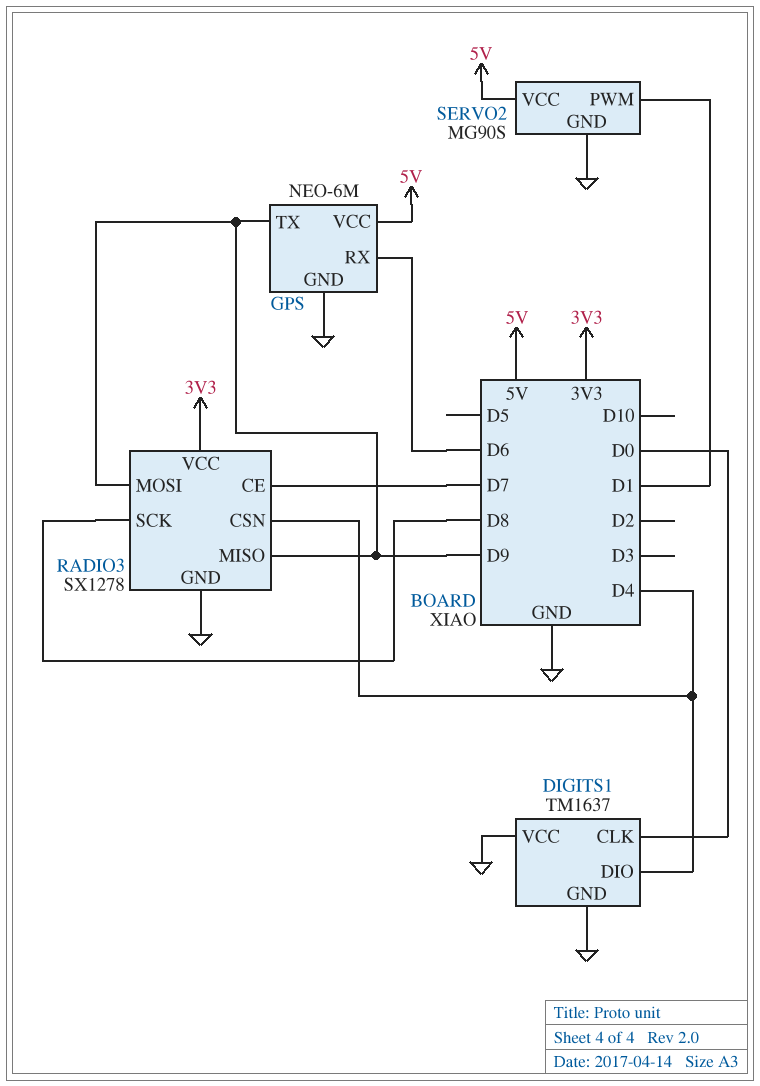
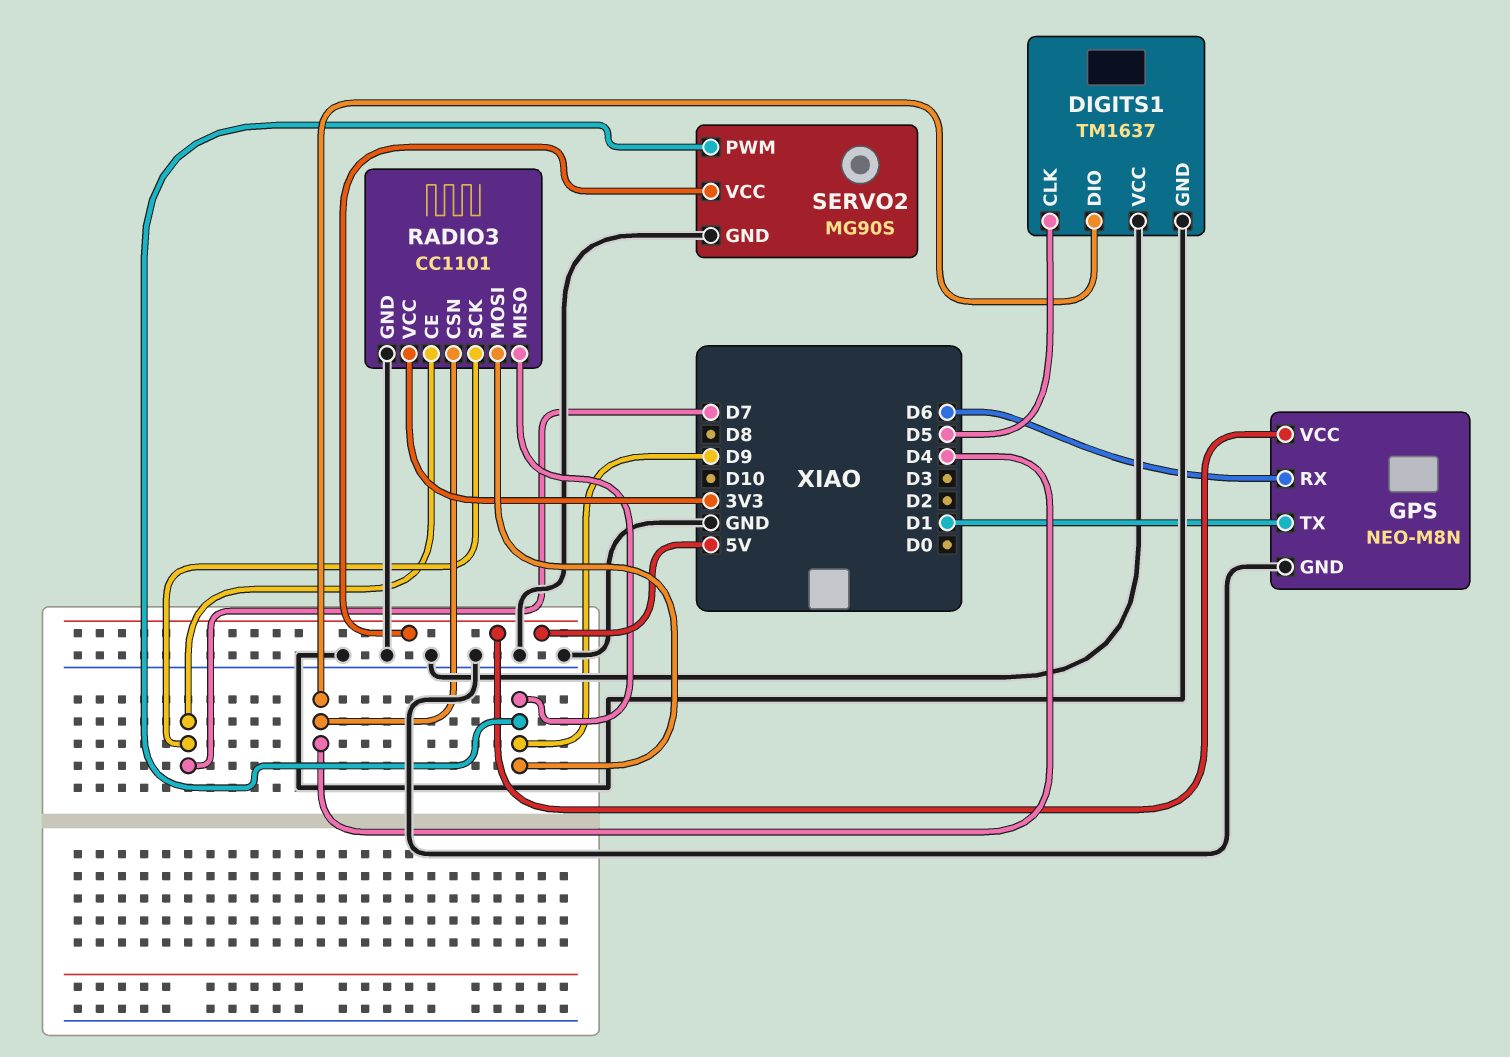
DIGITS1 pin CLK: D0 -> D5
GPS: NEO-6M -> NEO-M8N
GPS pin TX: D9 -> D1
RADIO3: SX1278 -> CC1101
RADIO3 pin SCK: D8 -> D7
SERVO2 pin PWM: D1 -> D9

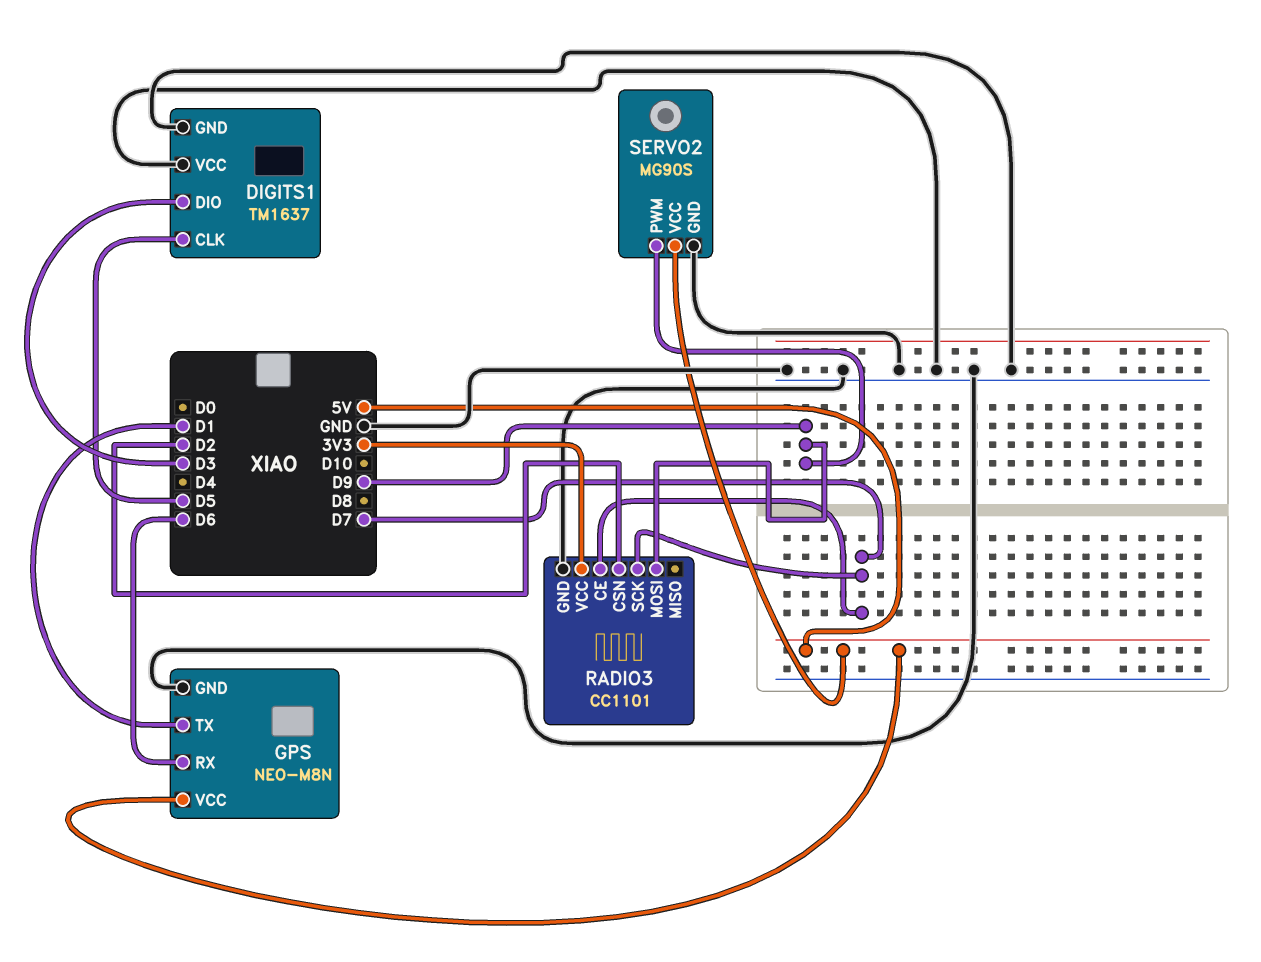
DIGITS1 pin DIO: D4 -> D3
RADIO3 pin CSN: D4 -> D2
RADIO3 pin MISO: D9 -> none

